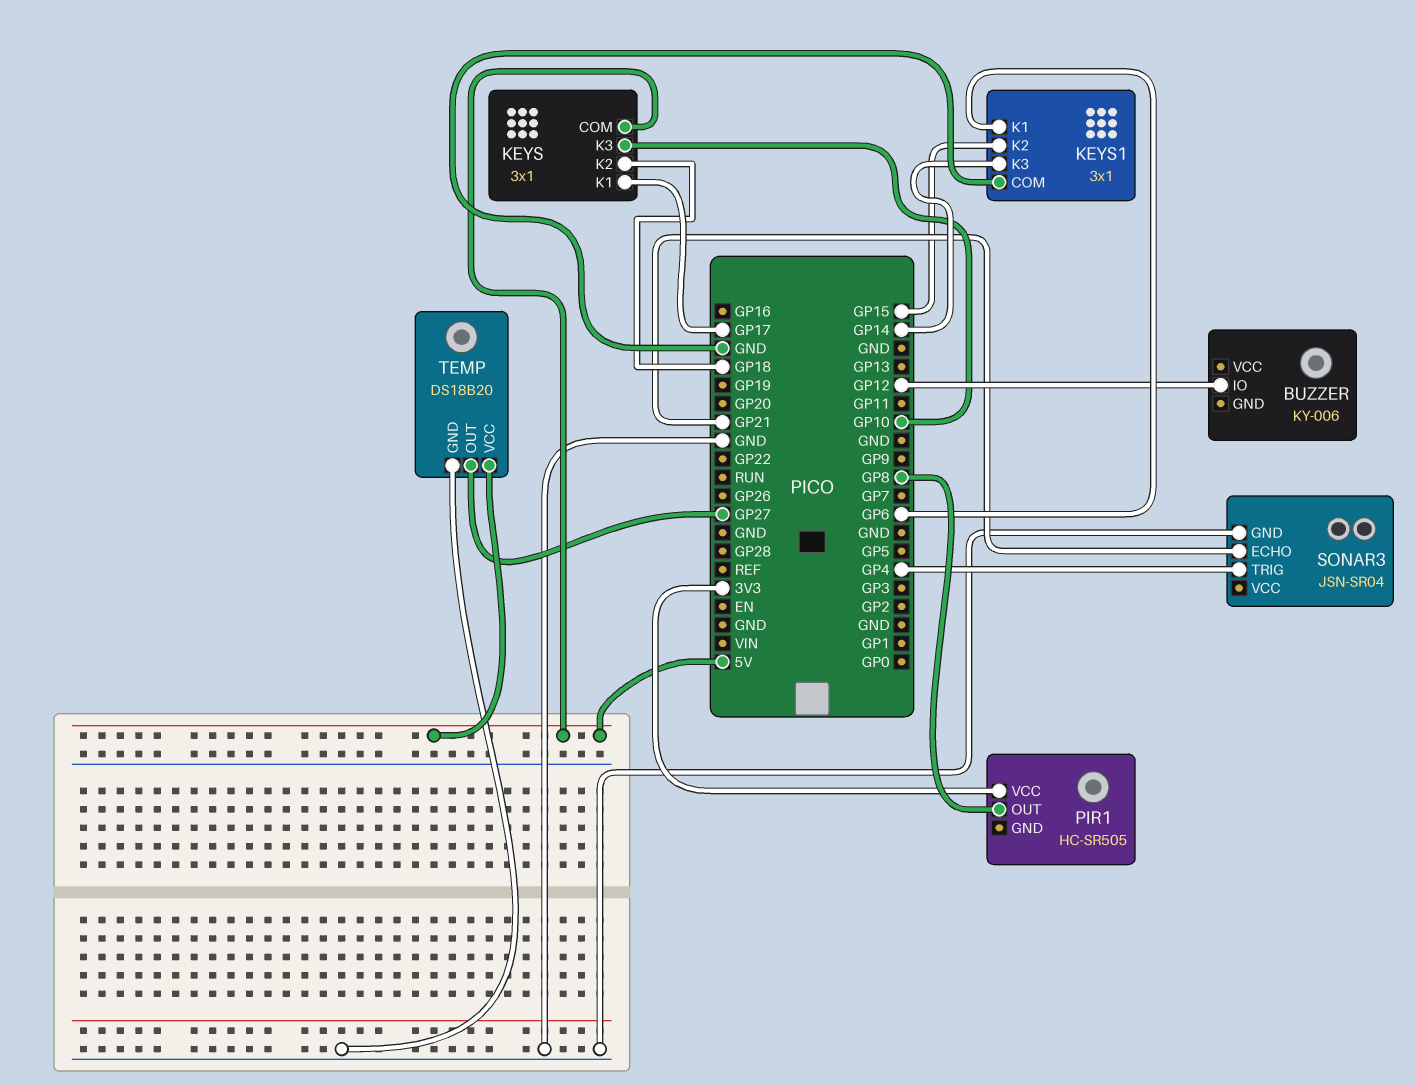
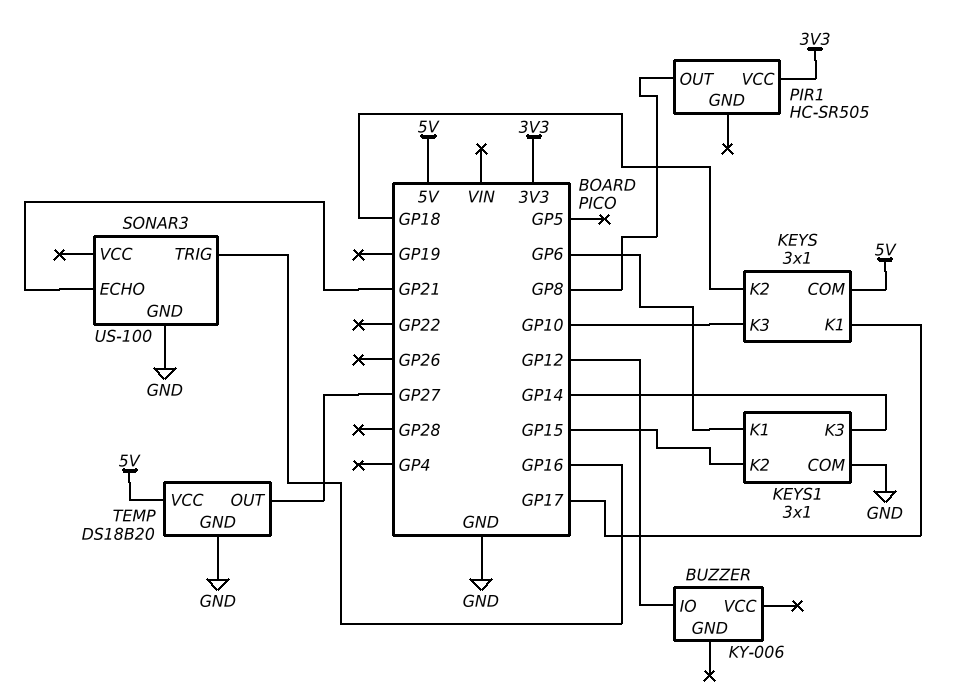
SONAR3: JSN-SR04 -> US-100
SONAR3 pin TRIG: GP4 -> GP16

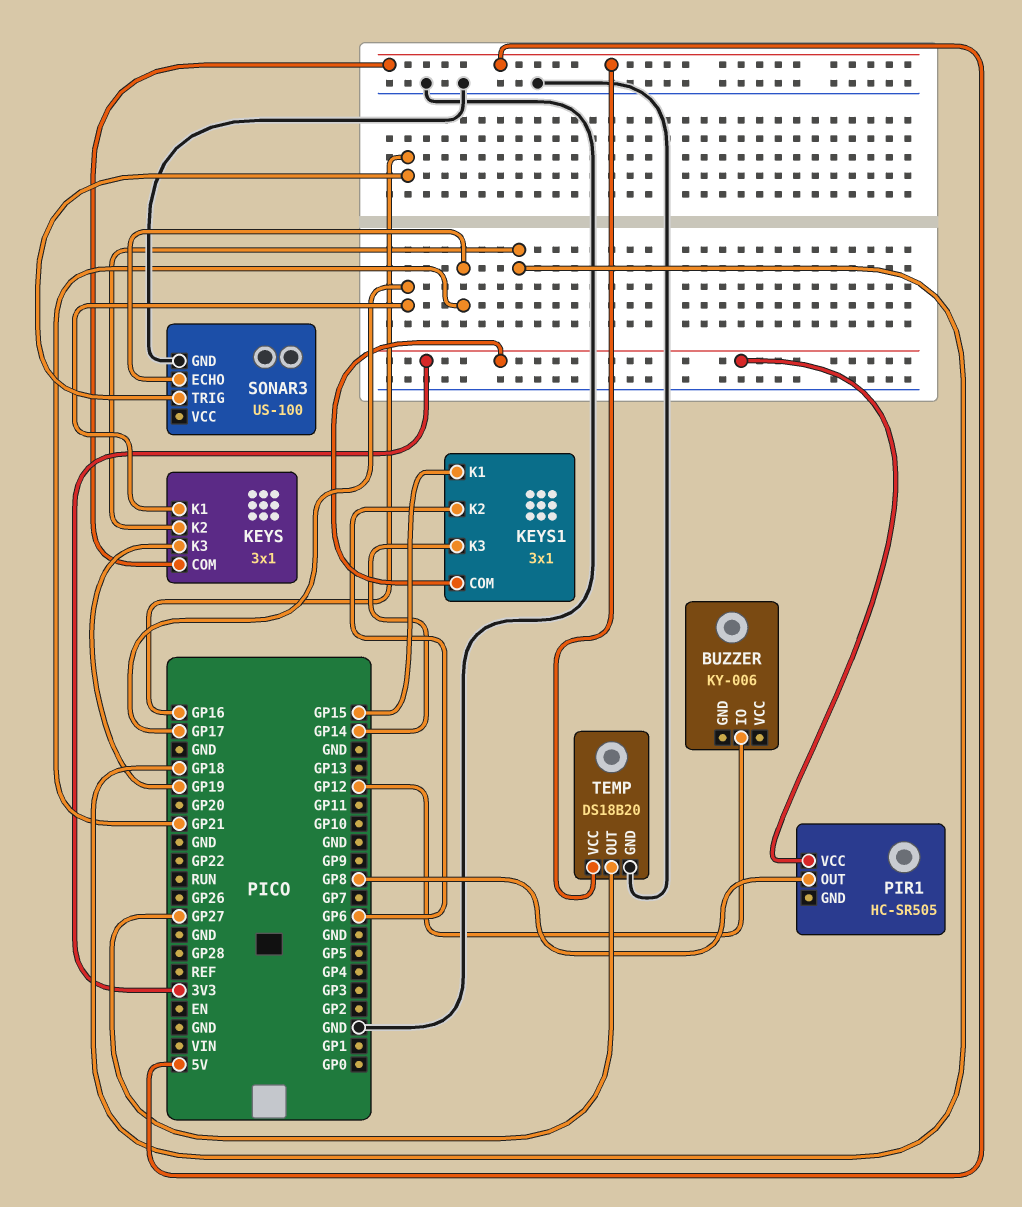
KEYS pin K3: GP10 -> GP19
KEYS1 pin COM: GND -> 3V3
KEYS1 pin K1: GP6 -> GP15
KEYS1 pin K2: GP15 -> GP6

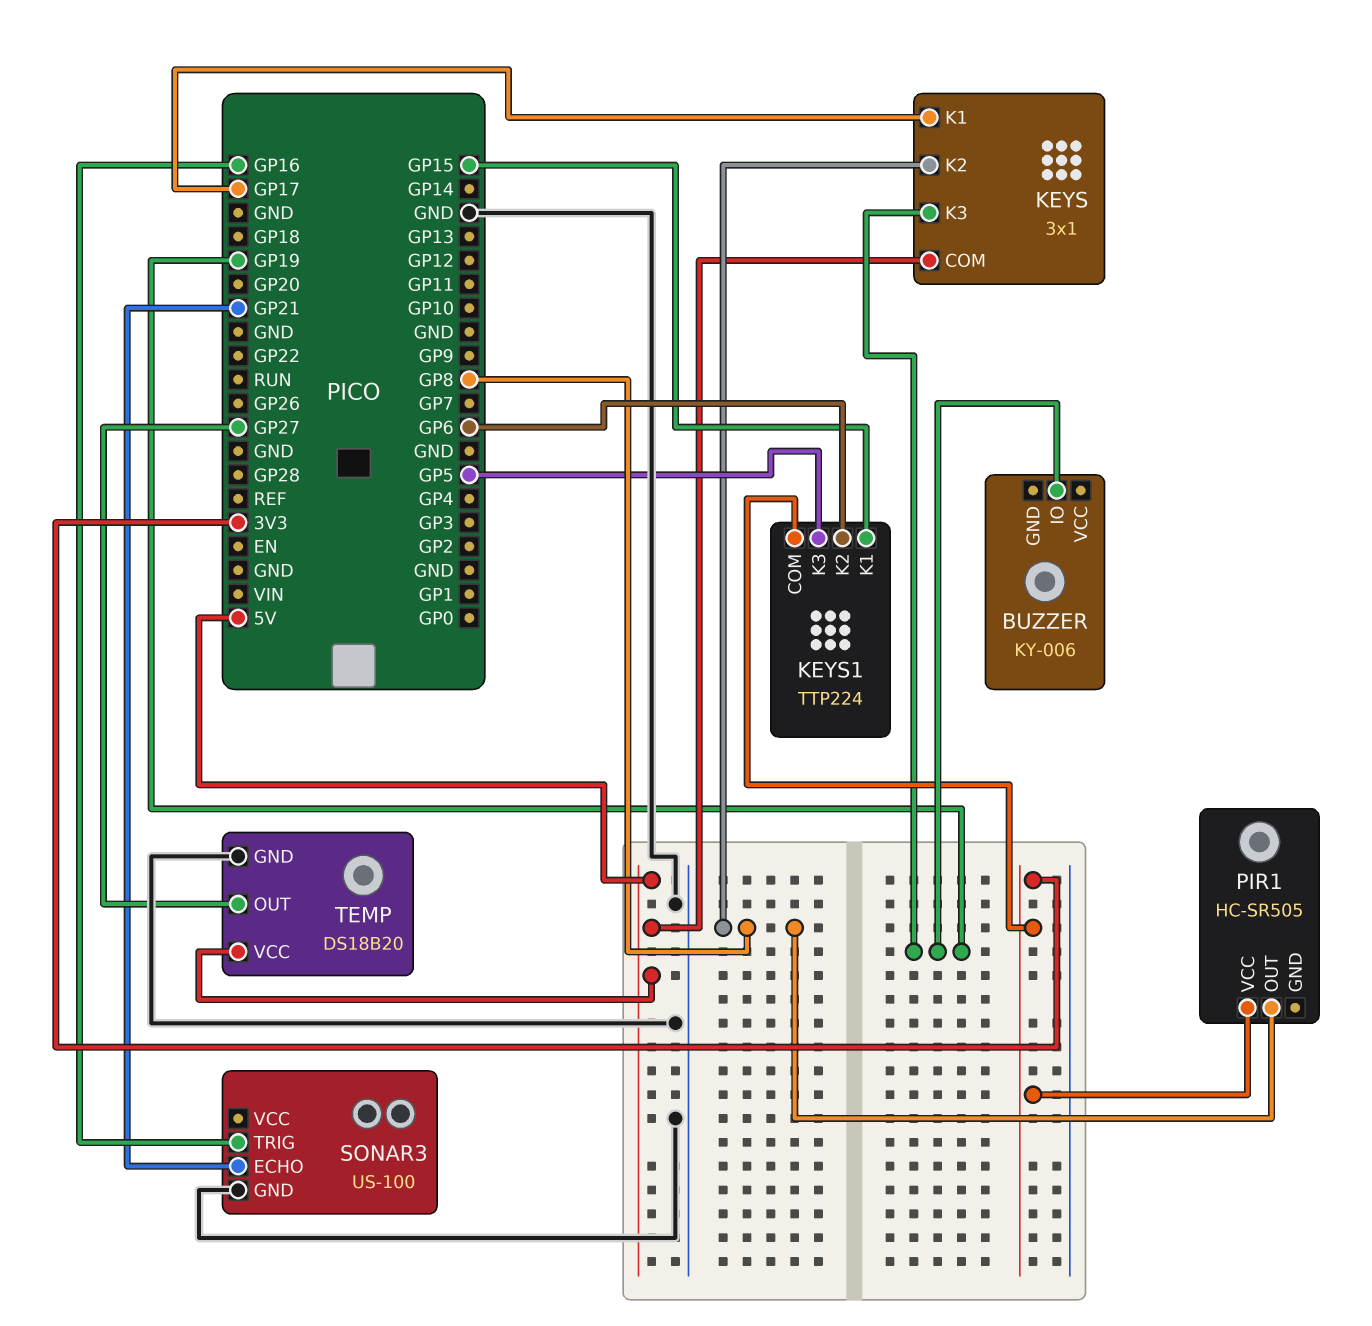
BUZZER pin IO: GP12 -> GP19
KEYS pin K2: GP18 -> GP8
KEYS1: 3x1 -> TTP224
KEYS1 pin K3: GP14 -> GP5

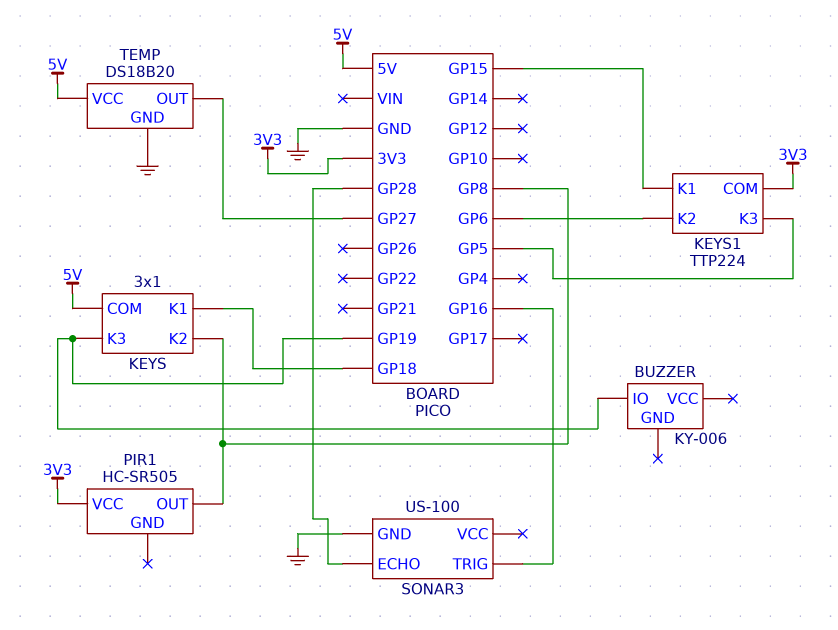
KEYS pin K1: GP17 -> GP18
SONAR3 pin ECHO: GP21 -> GP28

